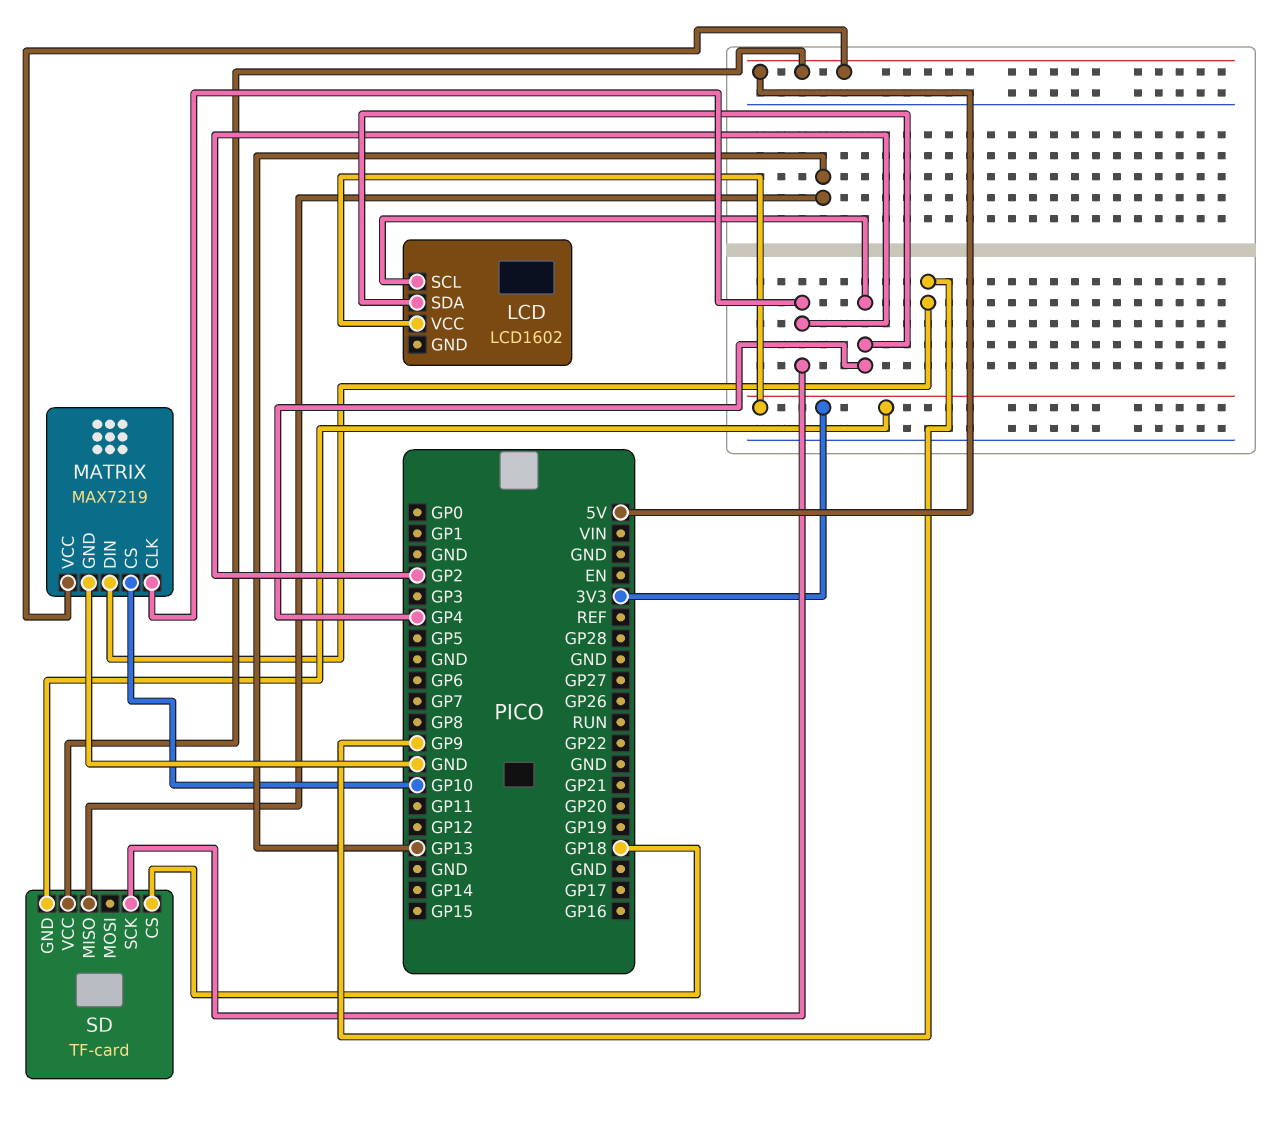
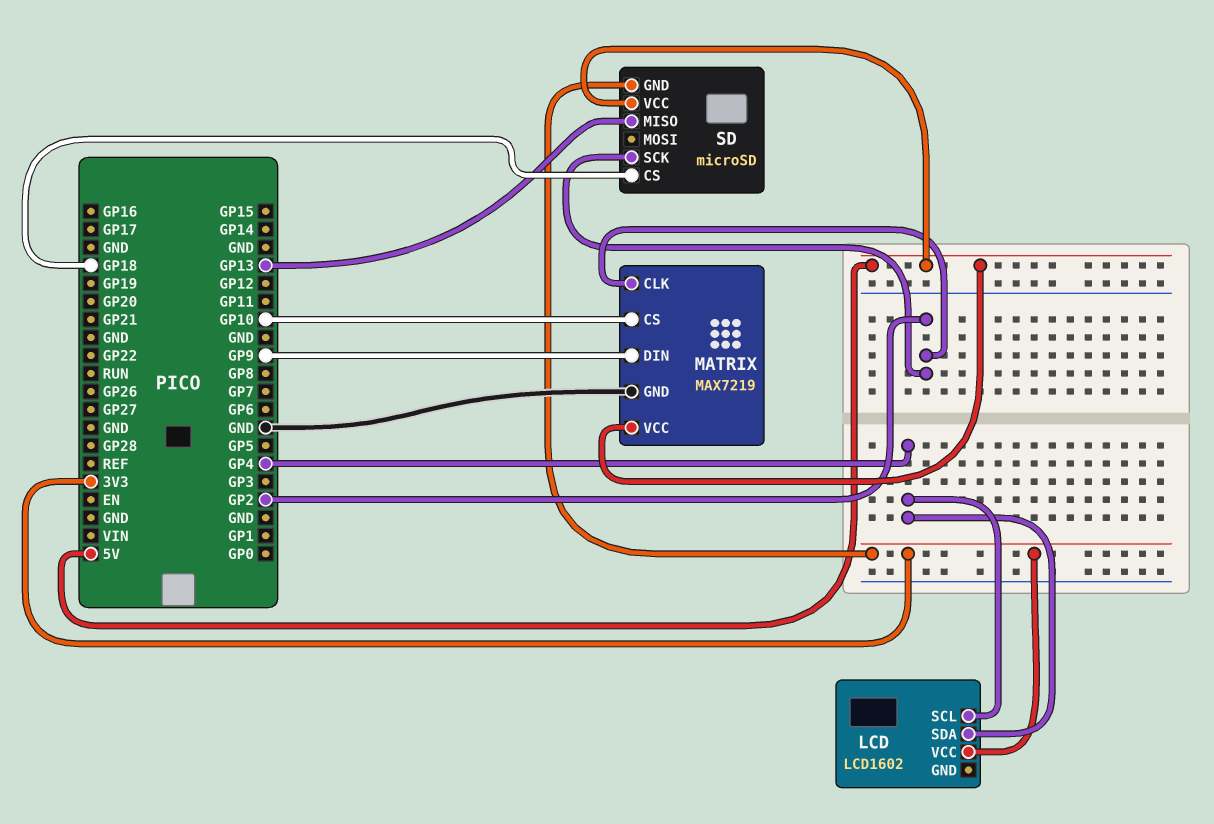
SD: TF-card -> microSD

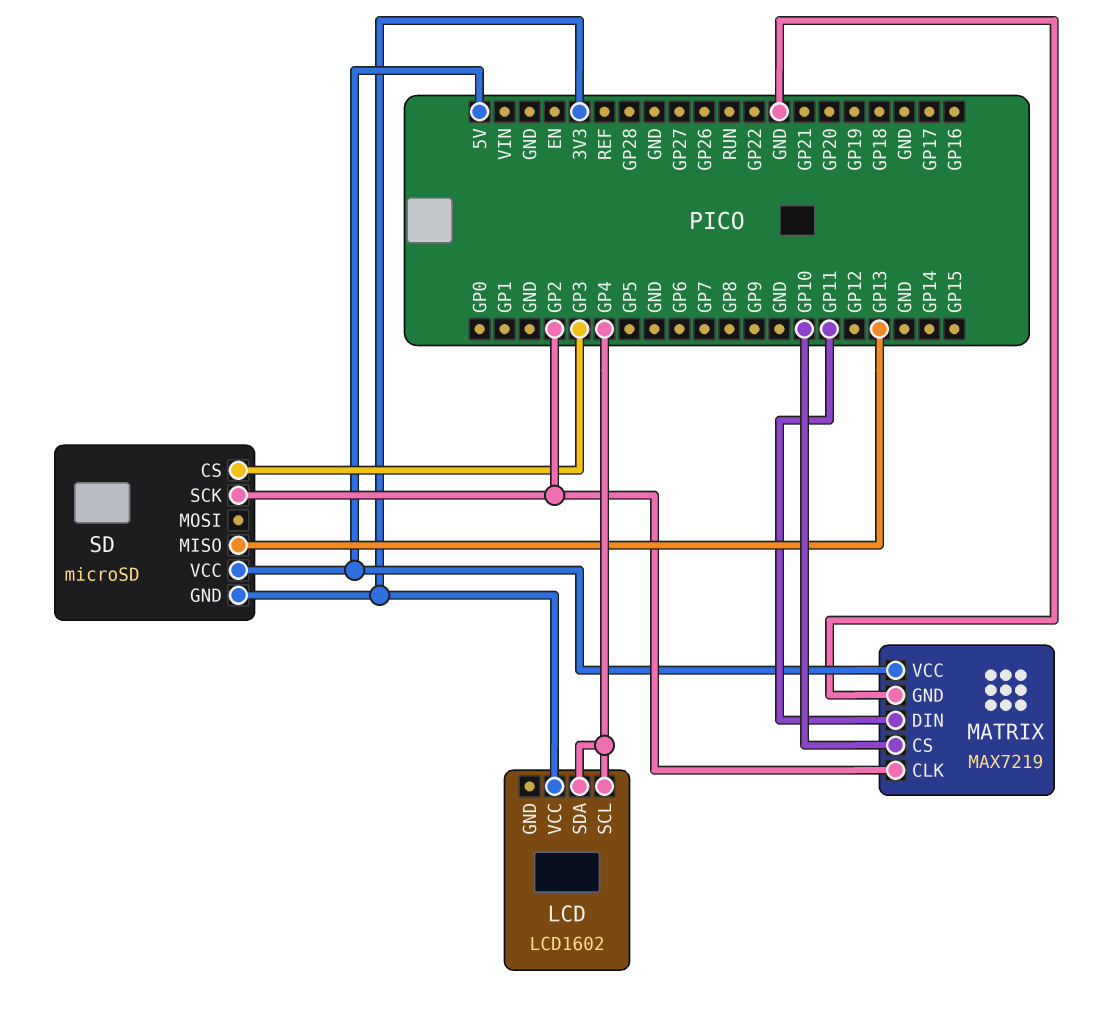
MATRIX pin DIN: GP9 -> GP11
SD pin CS: GP18 -> GP3

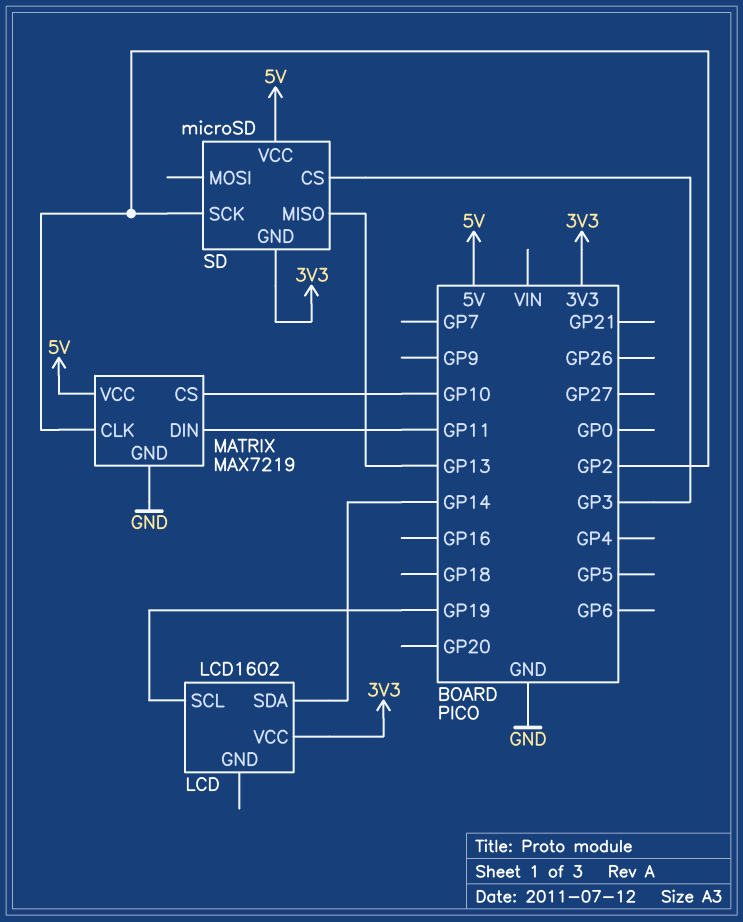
LCD pin SCL: GP4 -> GP19
LCD pin SDA: GP4 -> GP14

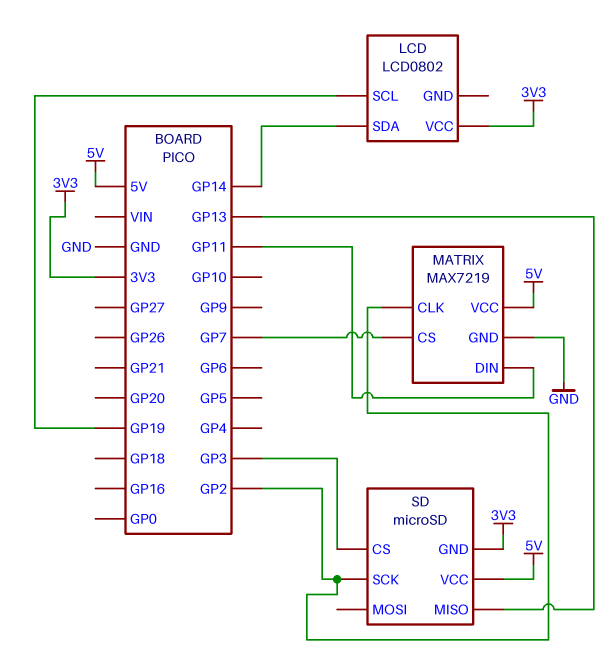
LCD: LCD1602 -> LCD0802
MATRIX pin CS: GP10 -> GP7

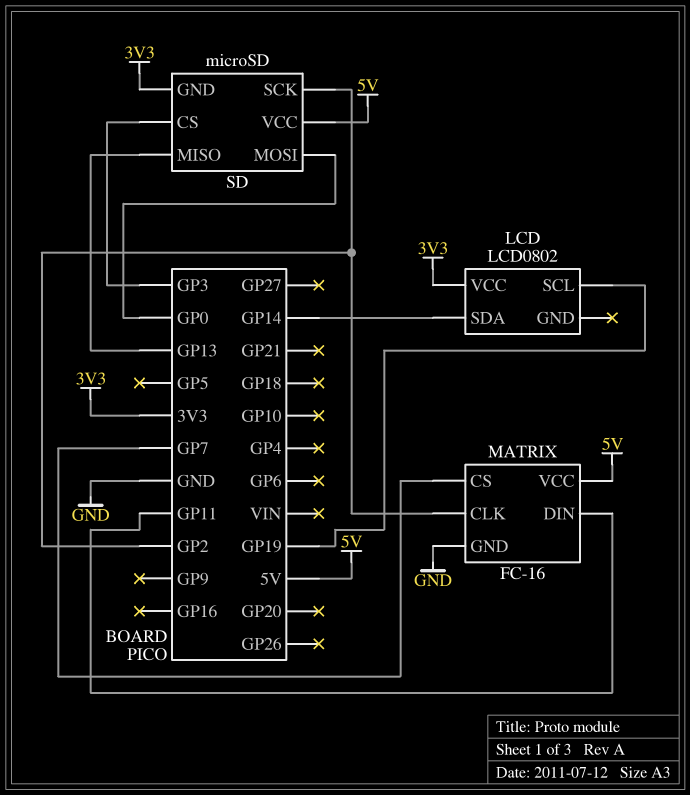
MATRIX: MAX7219 -> FC-16
SD pin MOSI: none -> GP0

